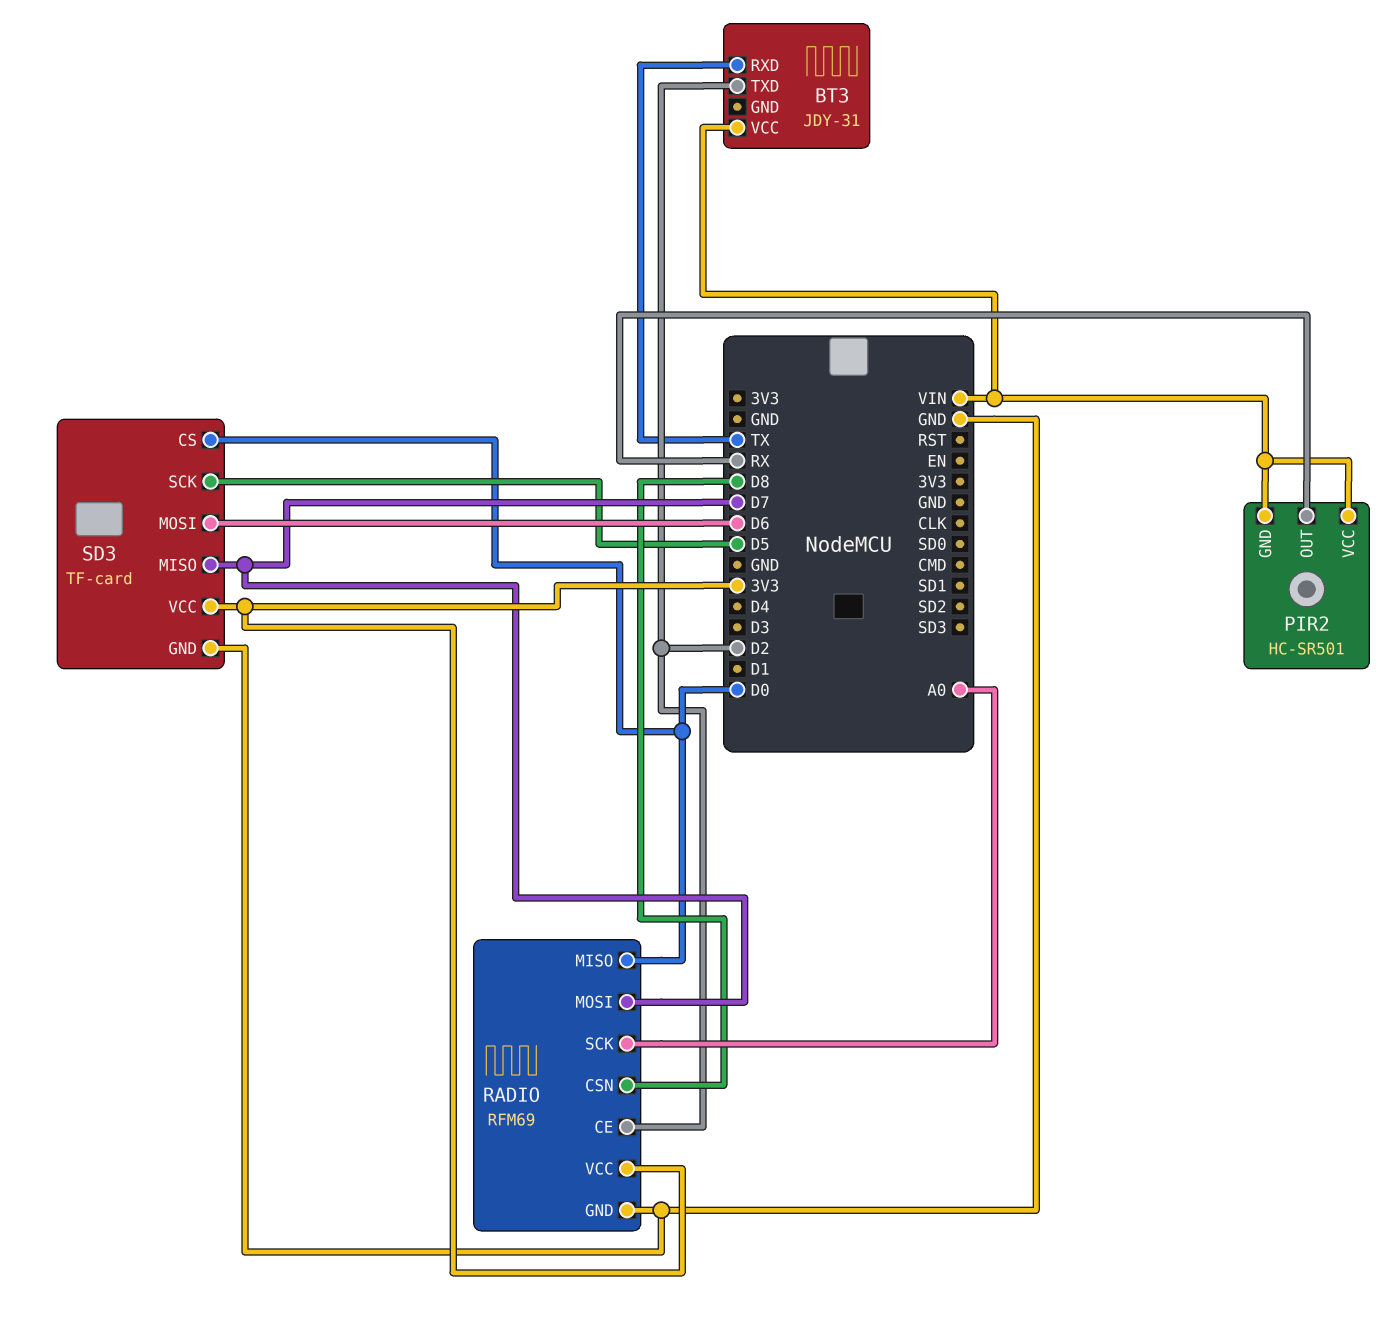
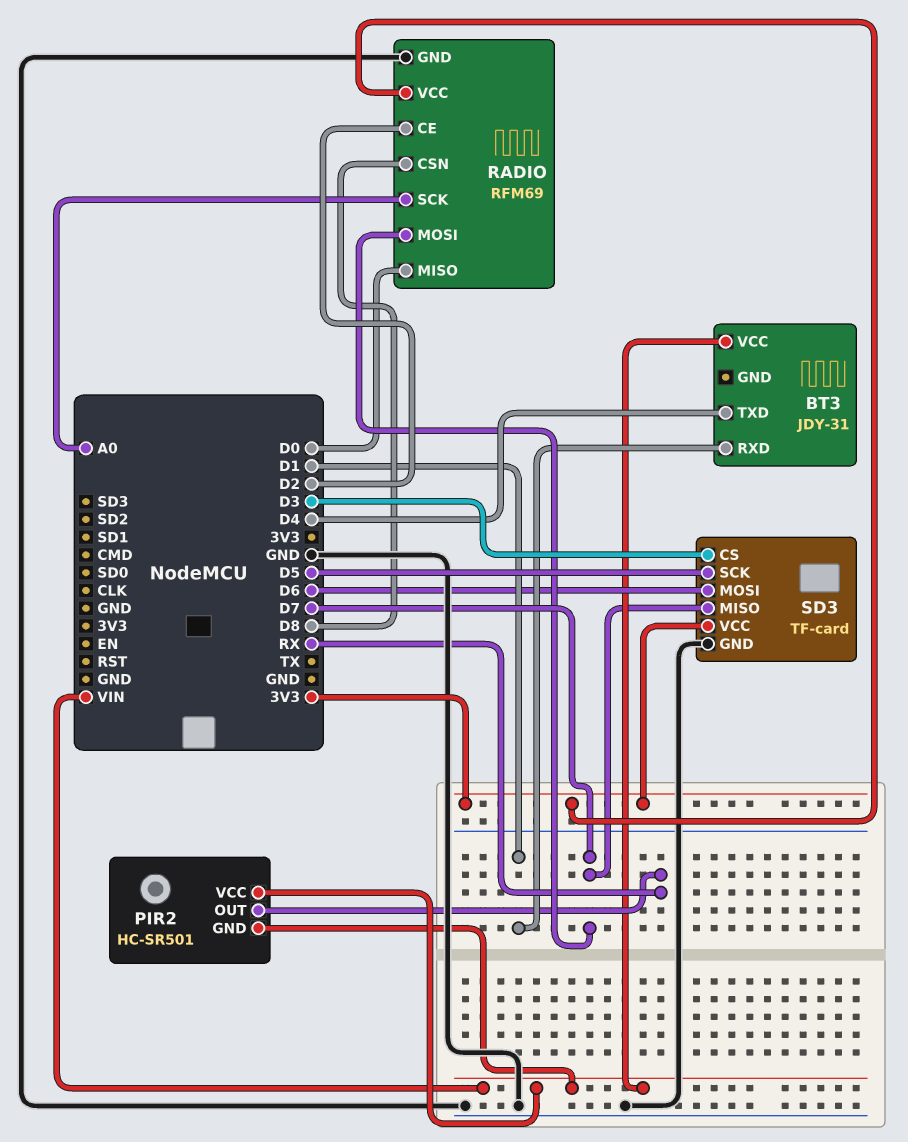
BT3 pin RXD: TX -> D1
BT3 pin TXD: D2 -> D4
SD3 pin CS: D0 -> D3

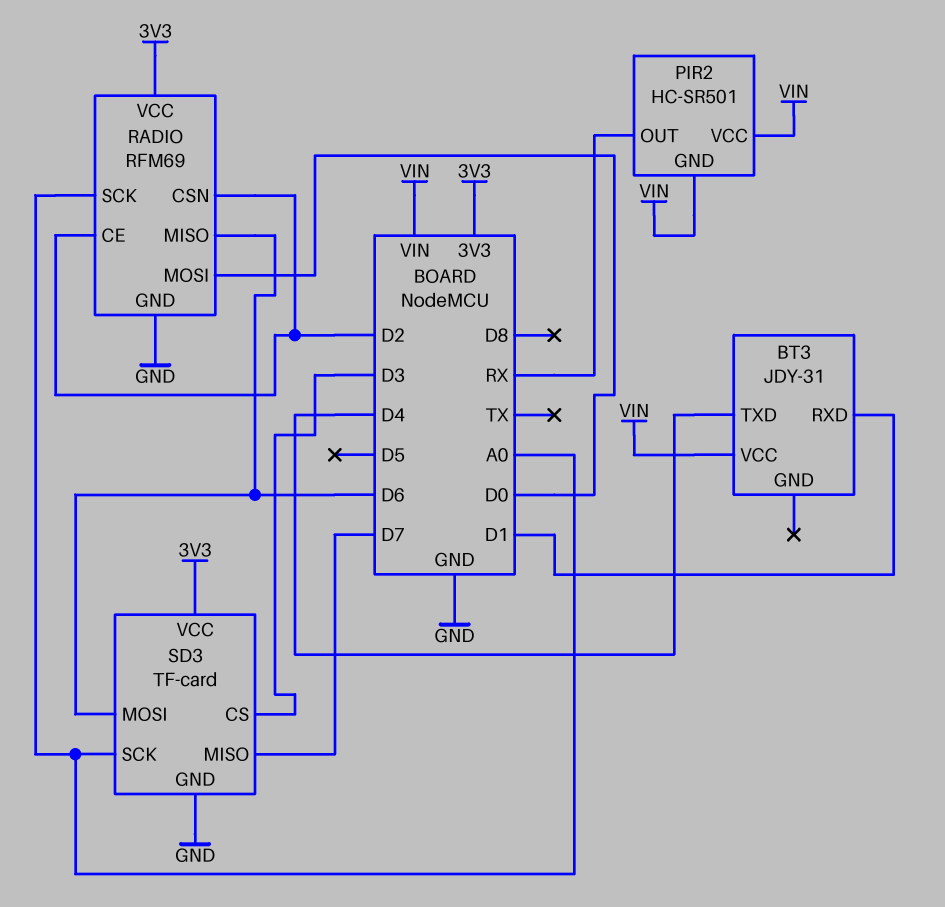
RADIO pin CSN: D8 -> D2
RADIO pin MISO: D0 -> D6
RADIO pin MOSI: D7 -> D0
SD3 pin SCK: D5 -> A0

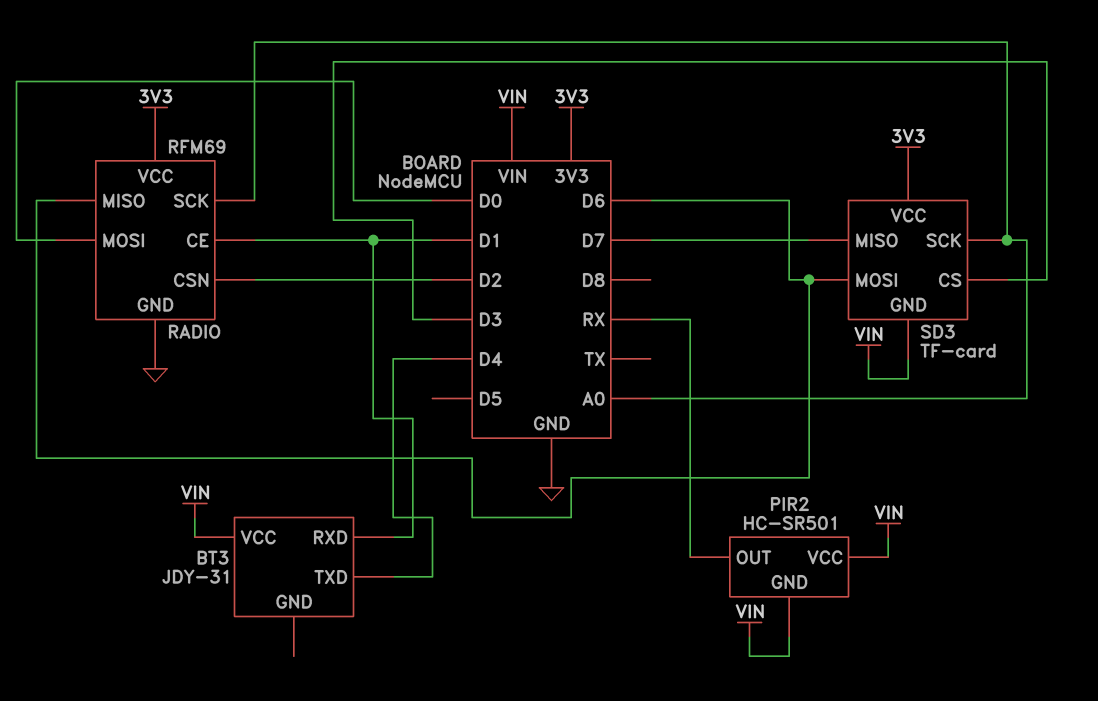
RADIO pin CE: D2 -> D1
SD3 pin GND: GND -> VIN

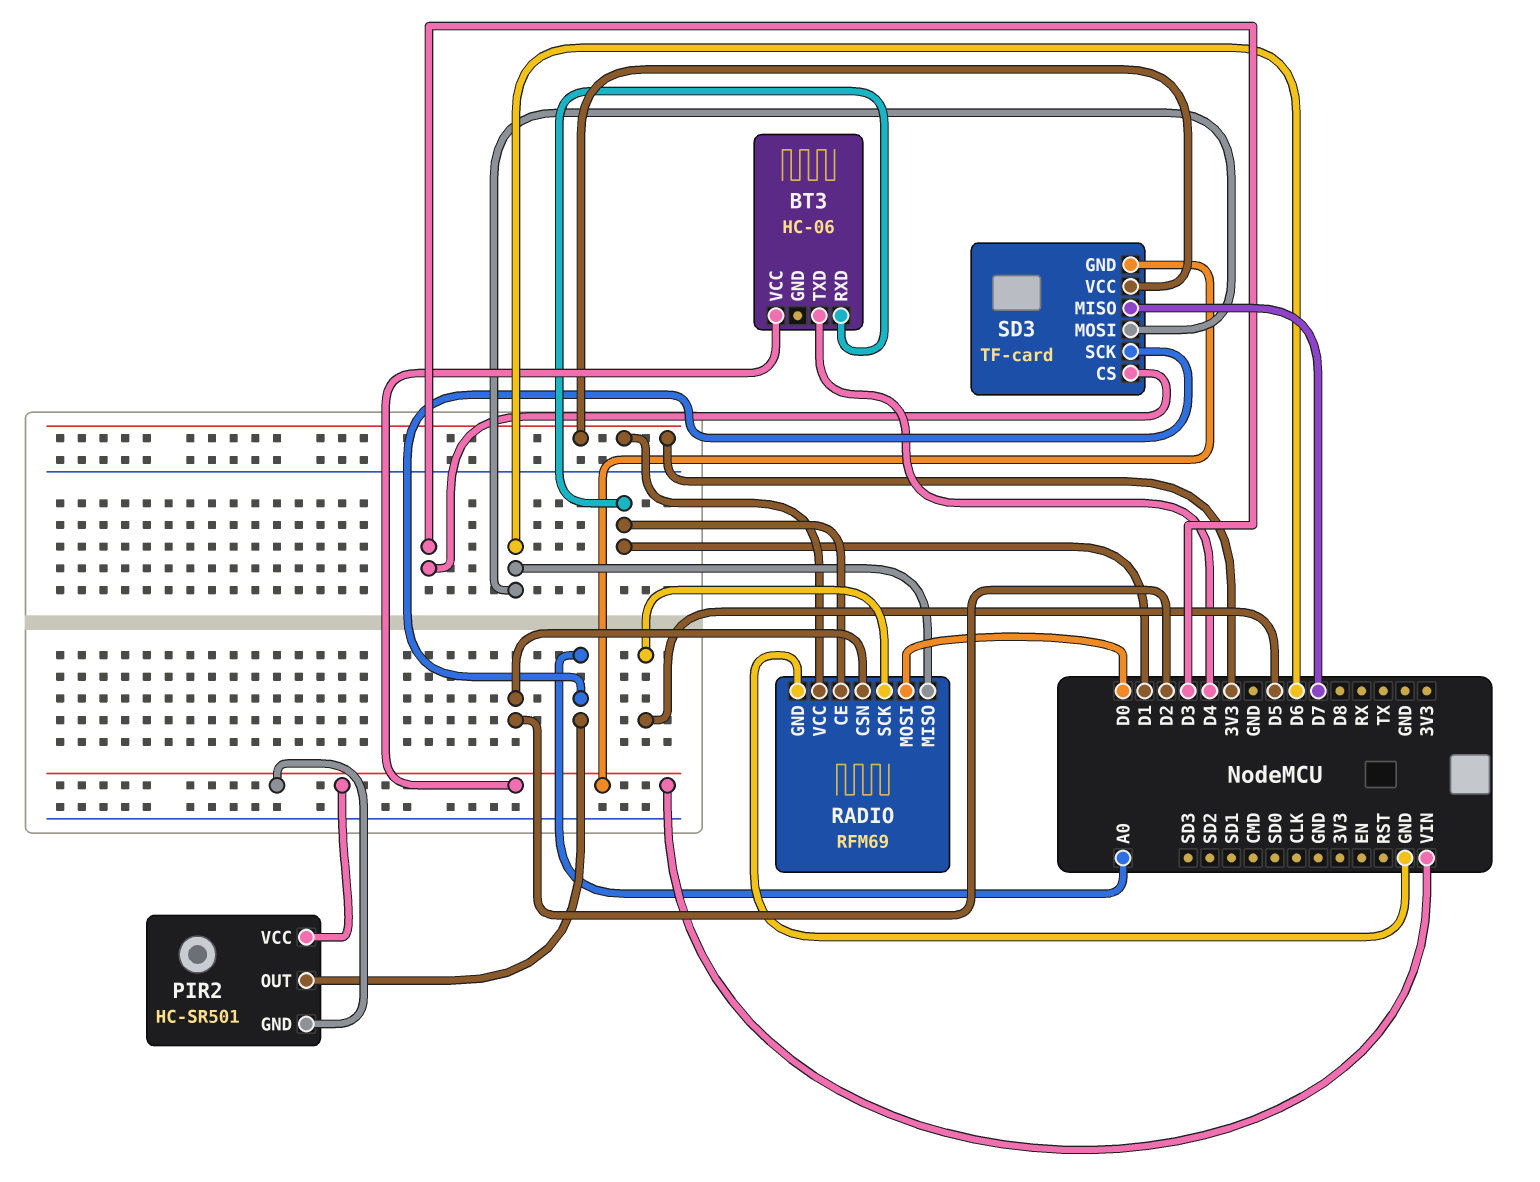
BT3: JDY-31 -> HC-06
PIR2 pin OUT: RX -> A0
RADIO pin SCK: A0 -> D5

